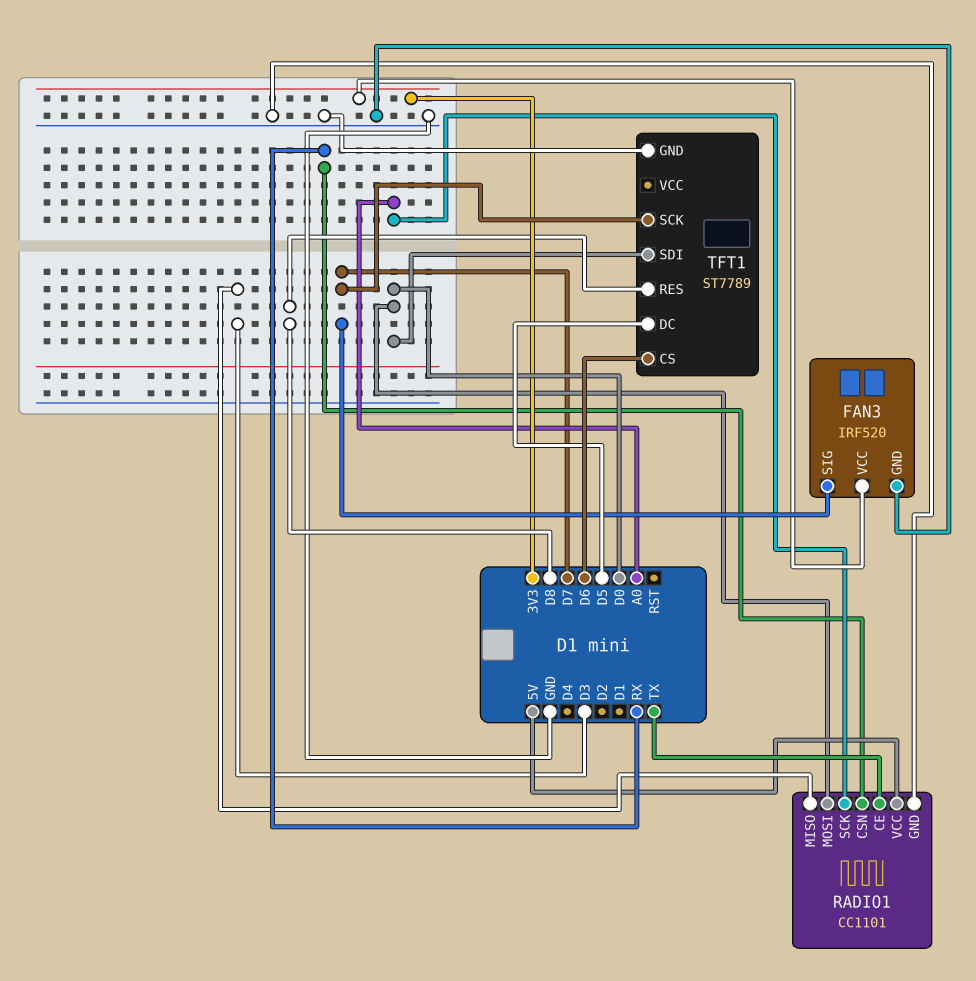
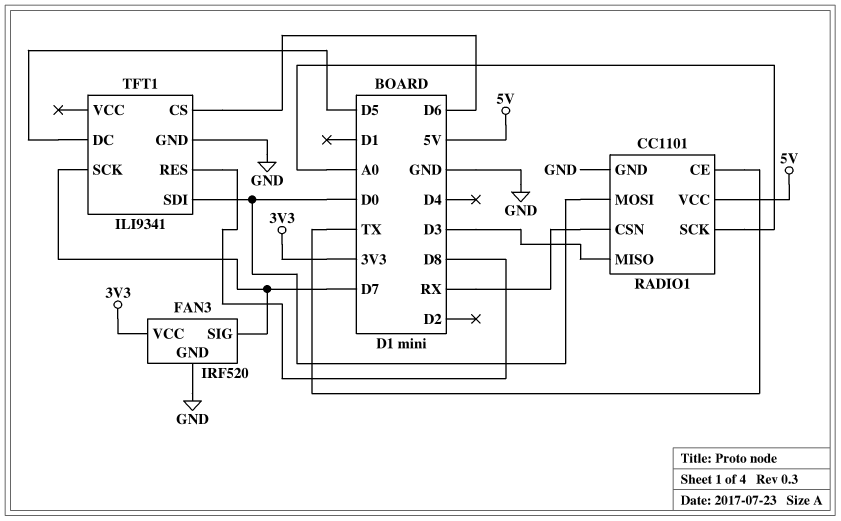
TFT1: ST7789 -> ILI9341

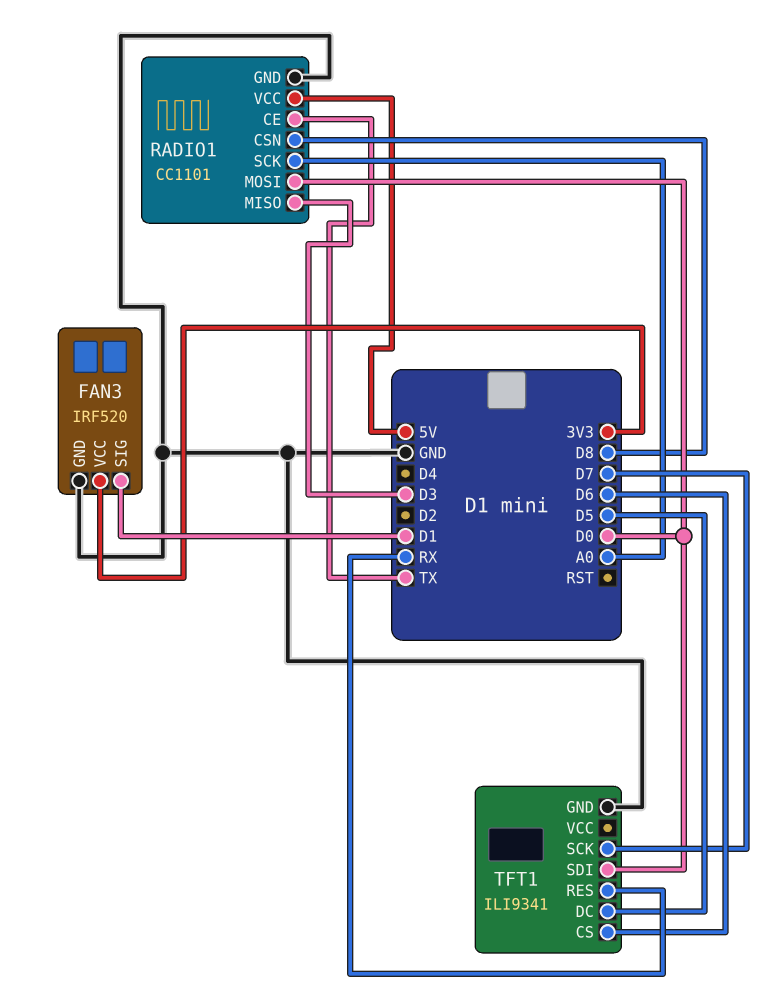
FAN3 pin SIG: D7 -> D1
RADIO1 pin CSN: RX -> D8
TFT1 pin RES: D8 -> RX

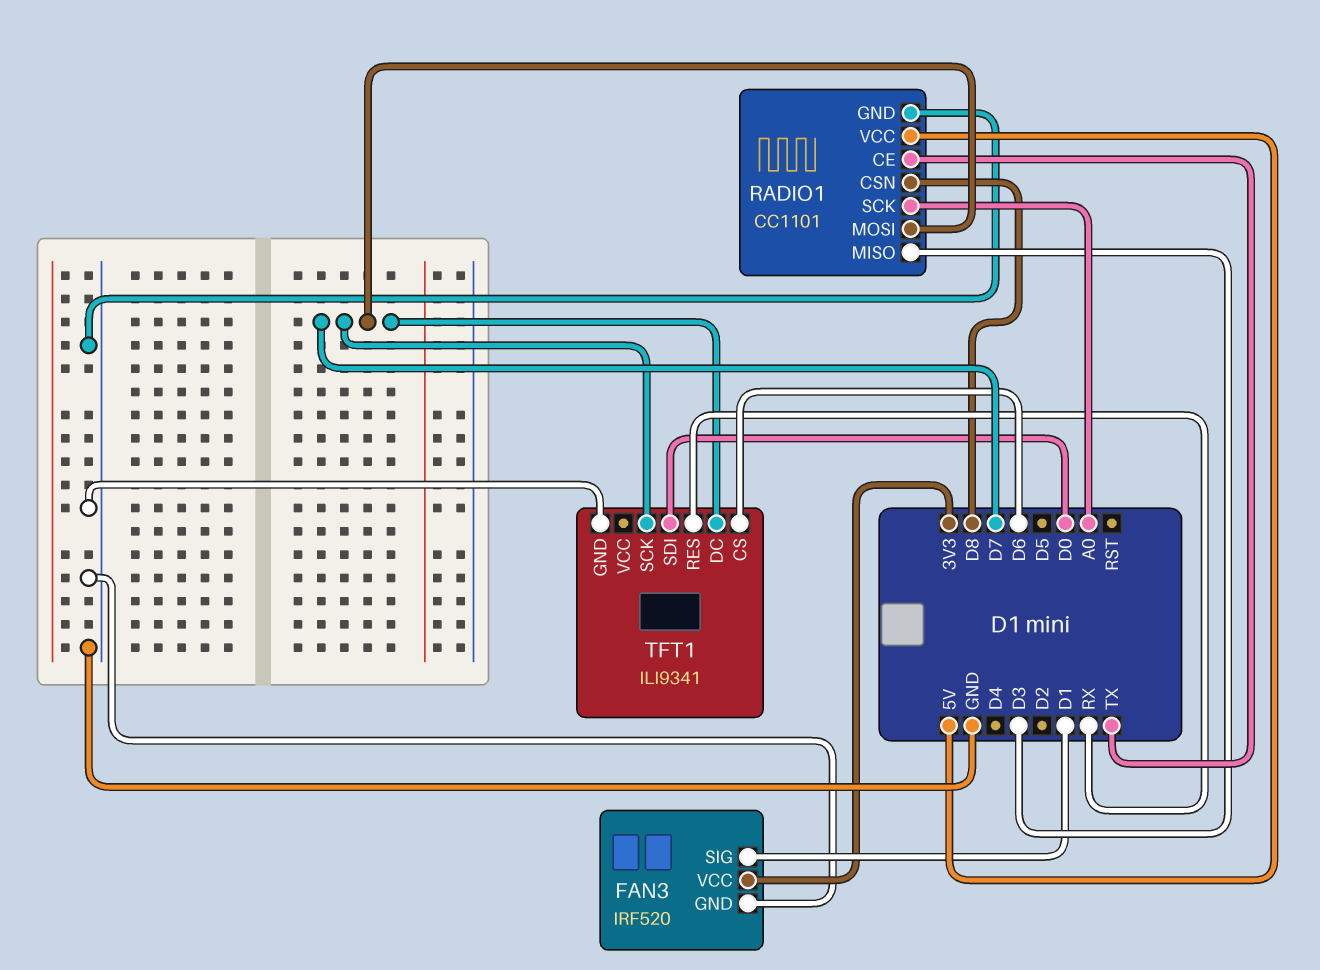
RADIO1 pin MOSI: D0 -> D7
TFT1 pin DC: D5 -> D7

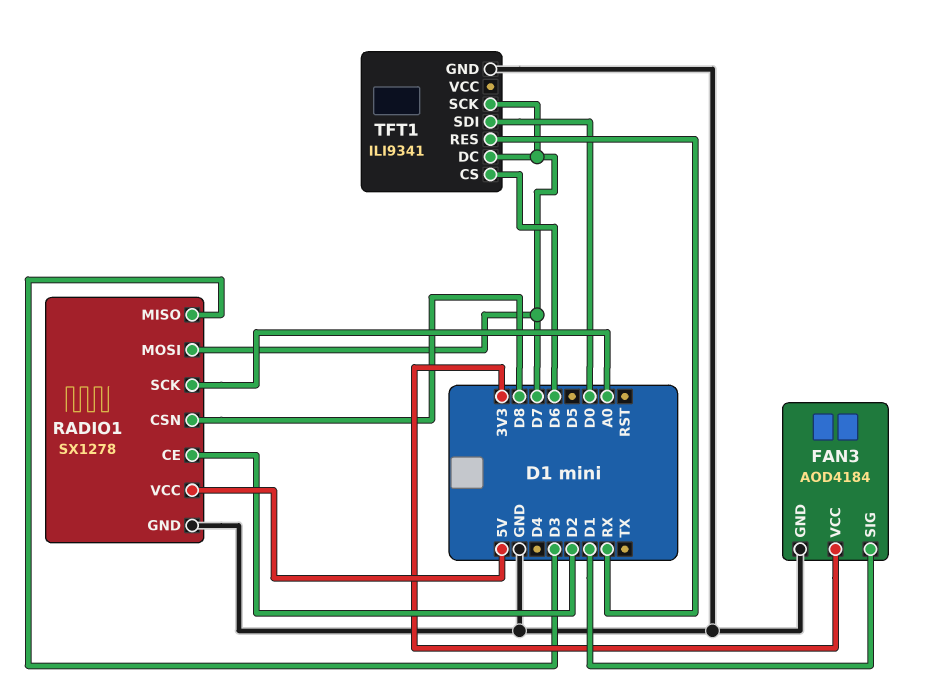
FAN3: IRF520 -> AOD4184
RADIO1: CC1101 -> SX1278
RADIO1 pin CE: TX -> D2

